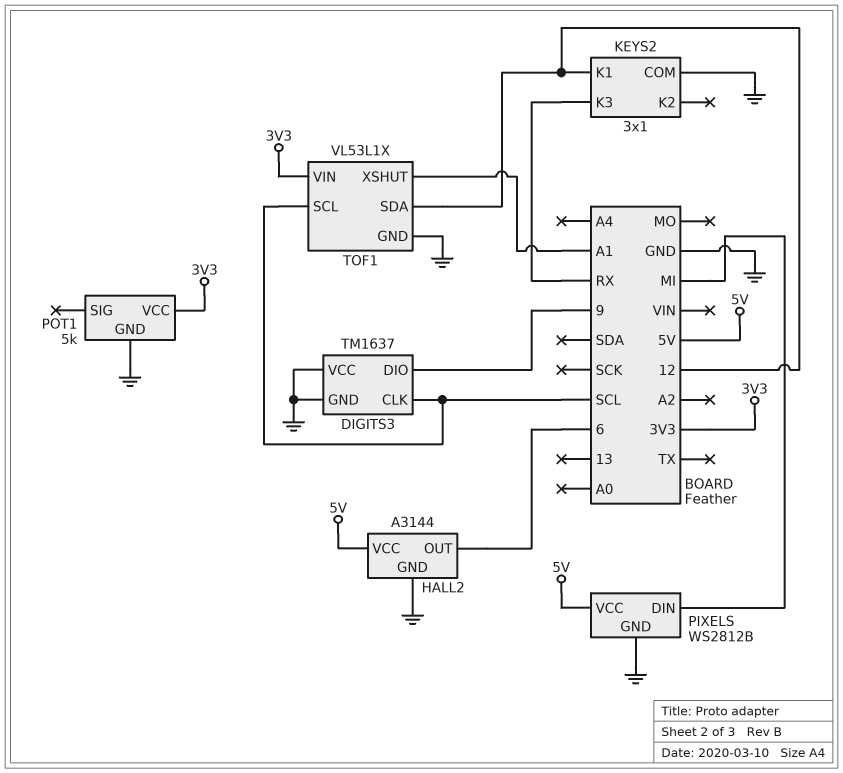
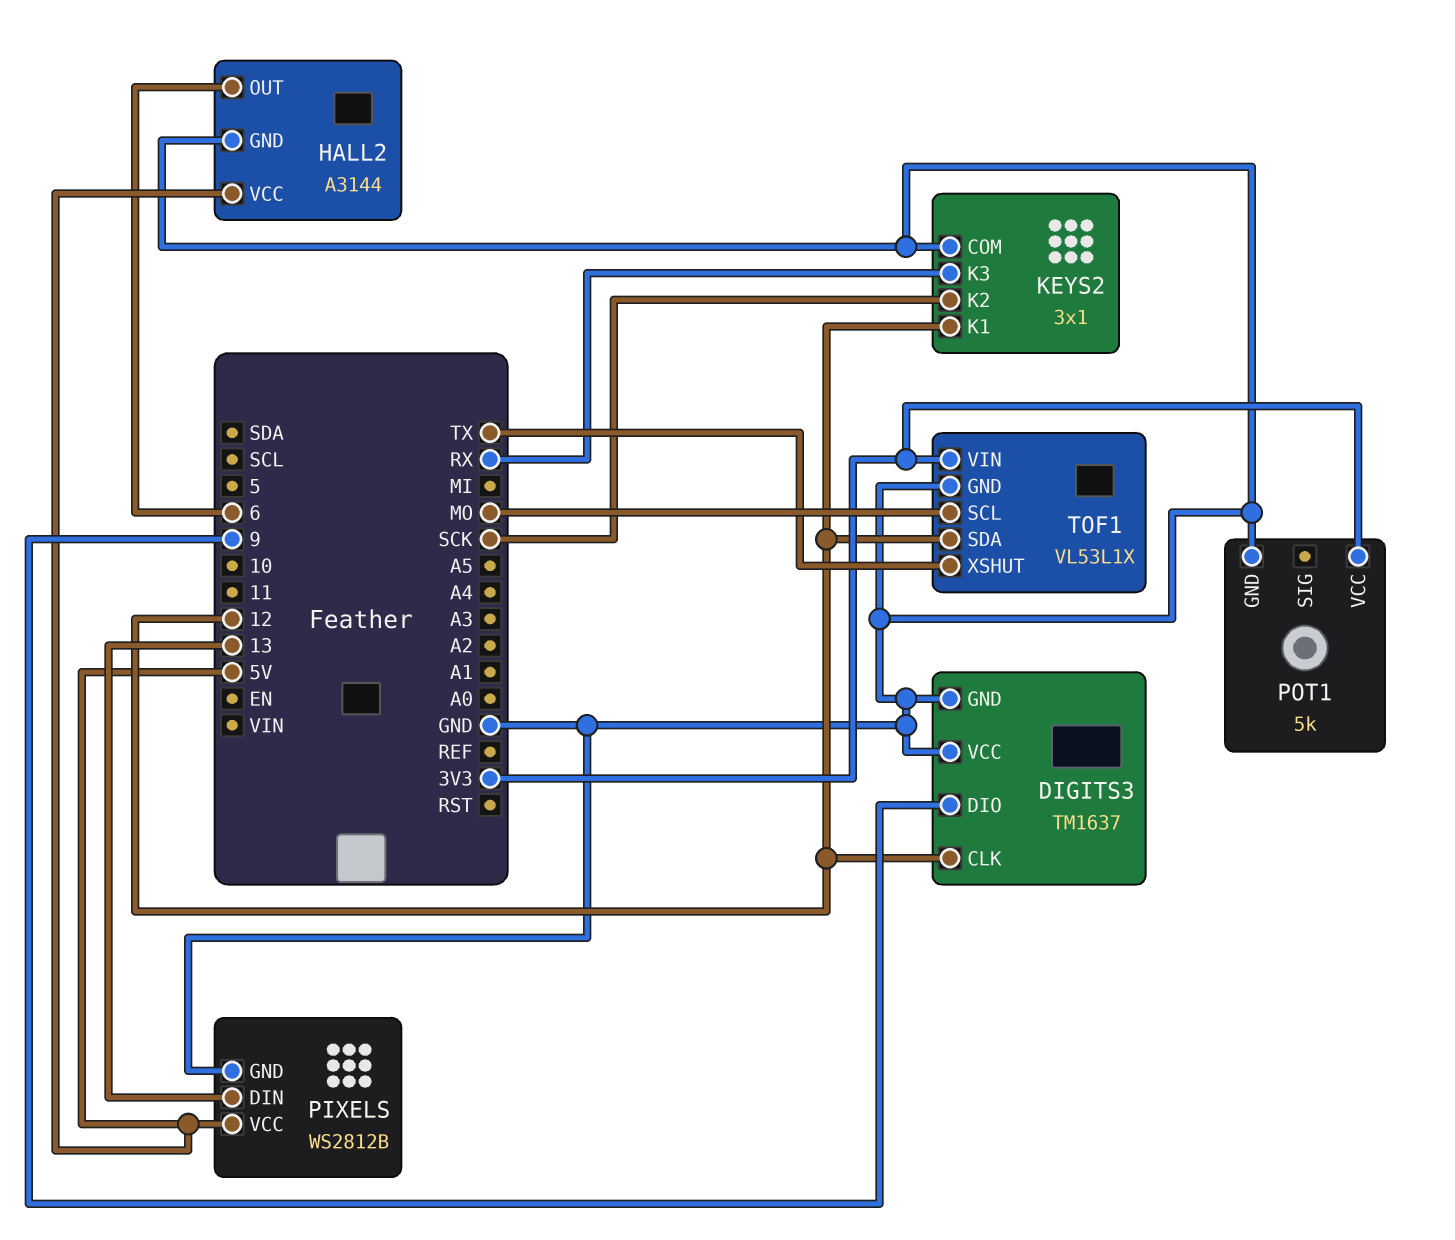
DIGITS3 pin CLK: SCL -> 12
KEYS2 pin K2: none -> SCK
PIXELS pin DIN: MI -> 13
TOF1 pin SCL: SCL -> MO
TOF1 pin XSHUT: A1 -> TX

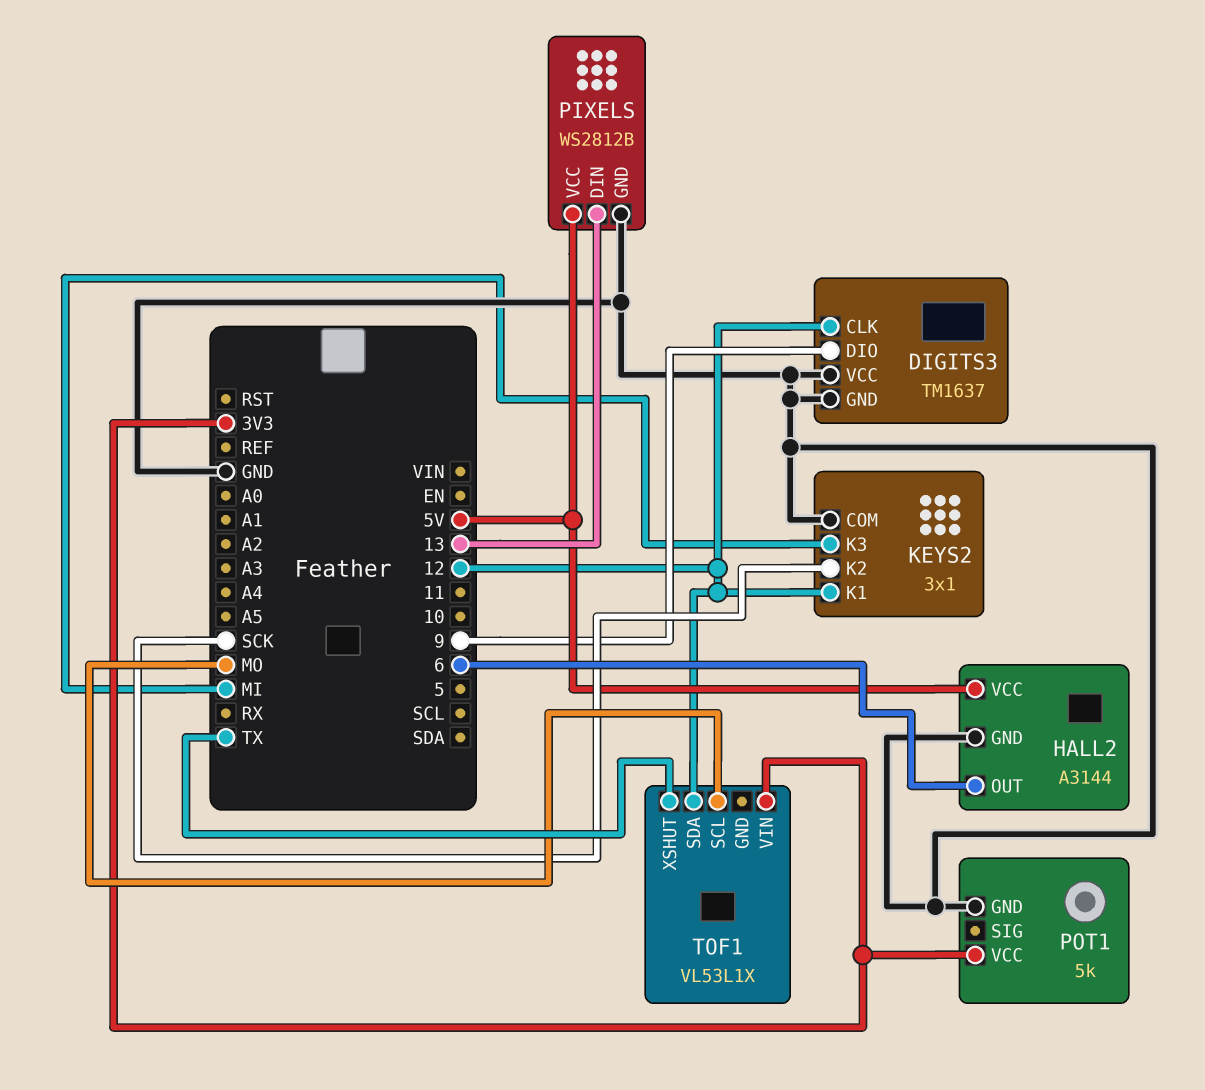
KEYS2 pin K3: RX -> MI
TOF1 pin GND: GND -> none

